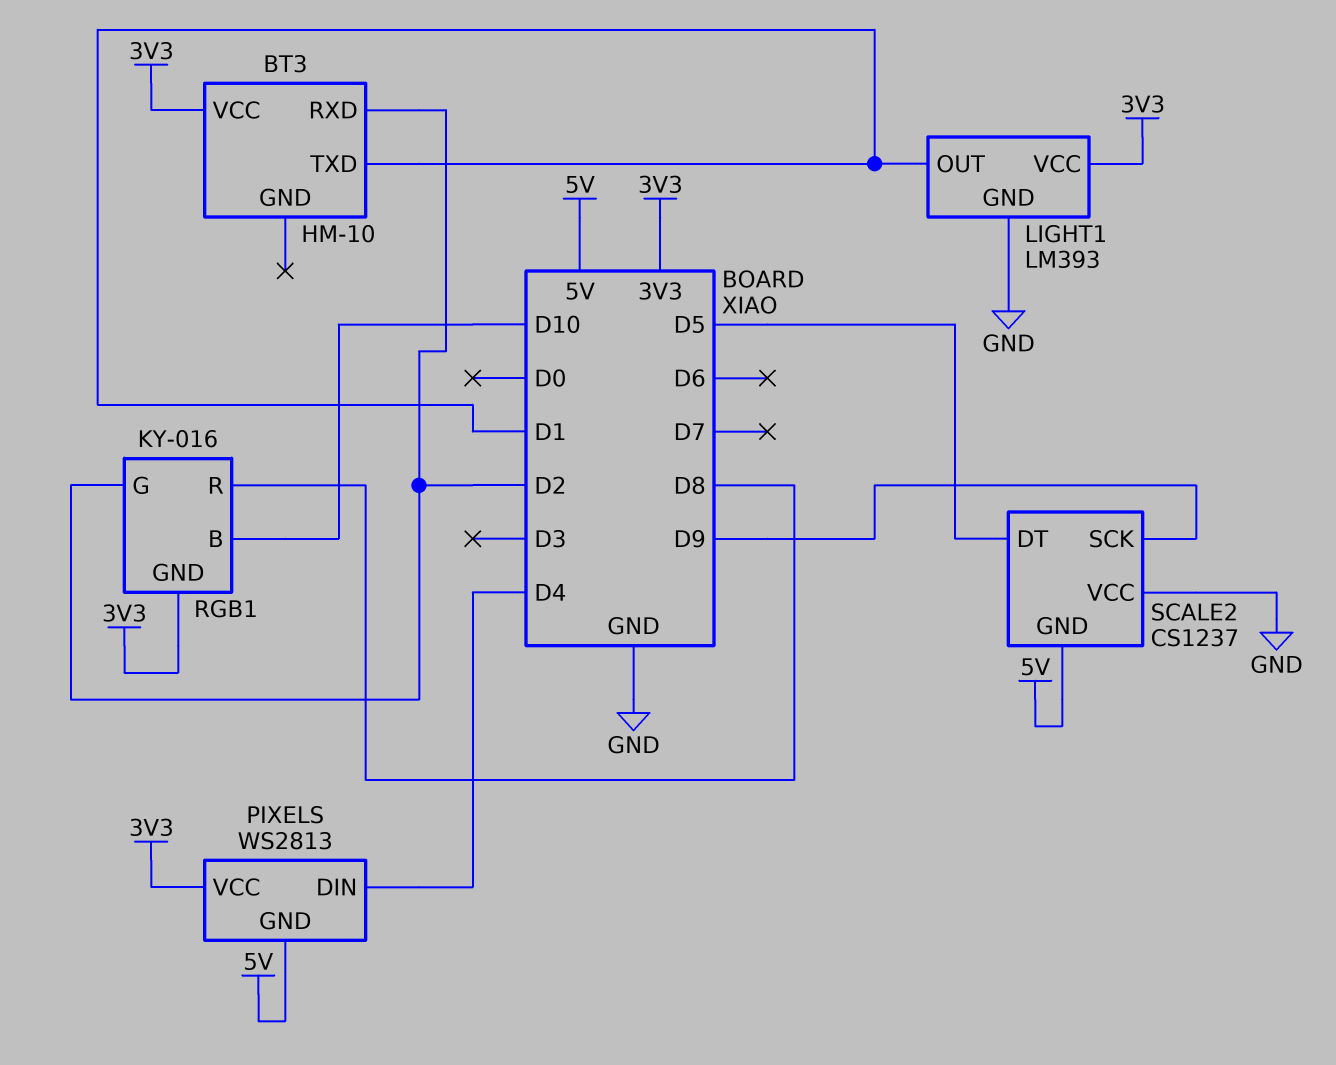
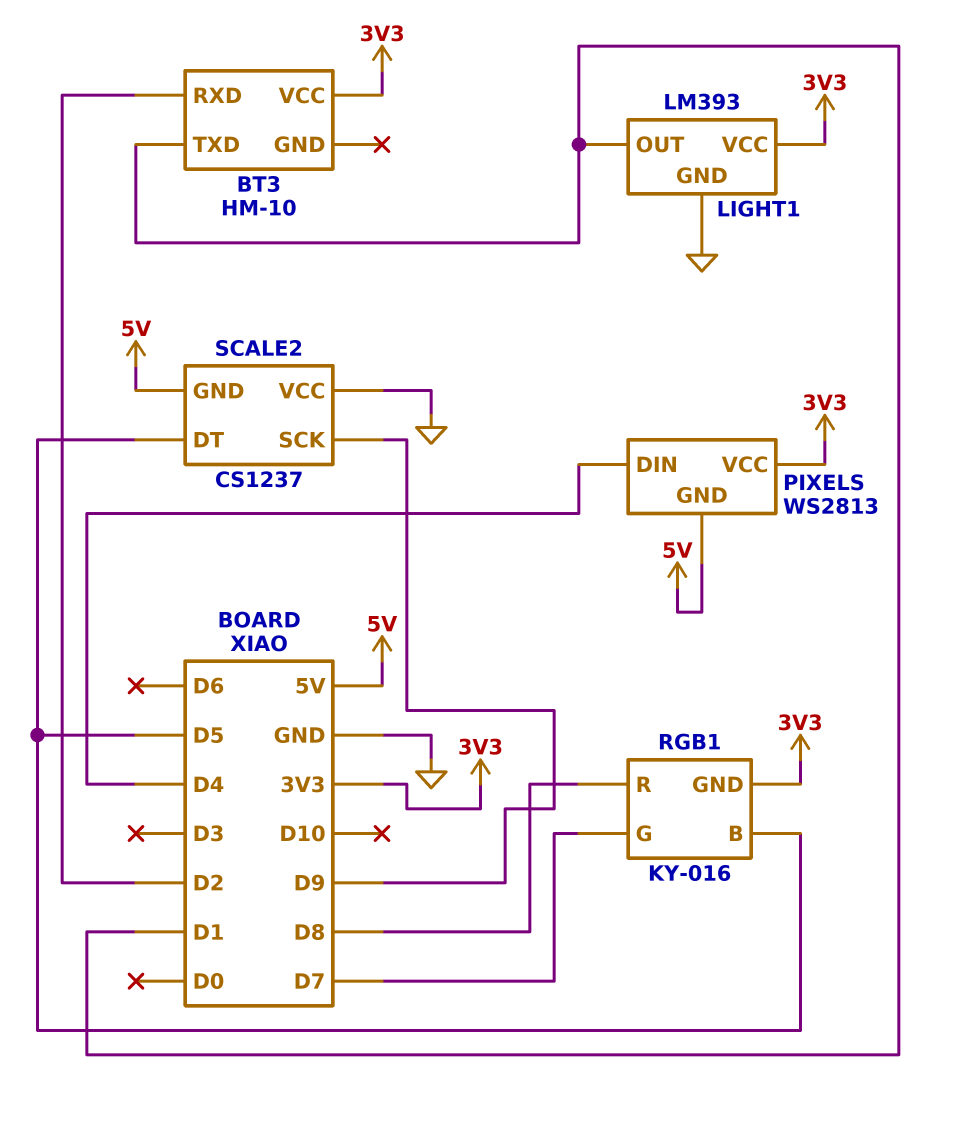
RGB1 pin B: D10 -> D5
RGB1 pin G: D2 -> D7

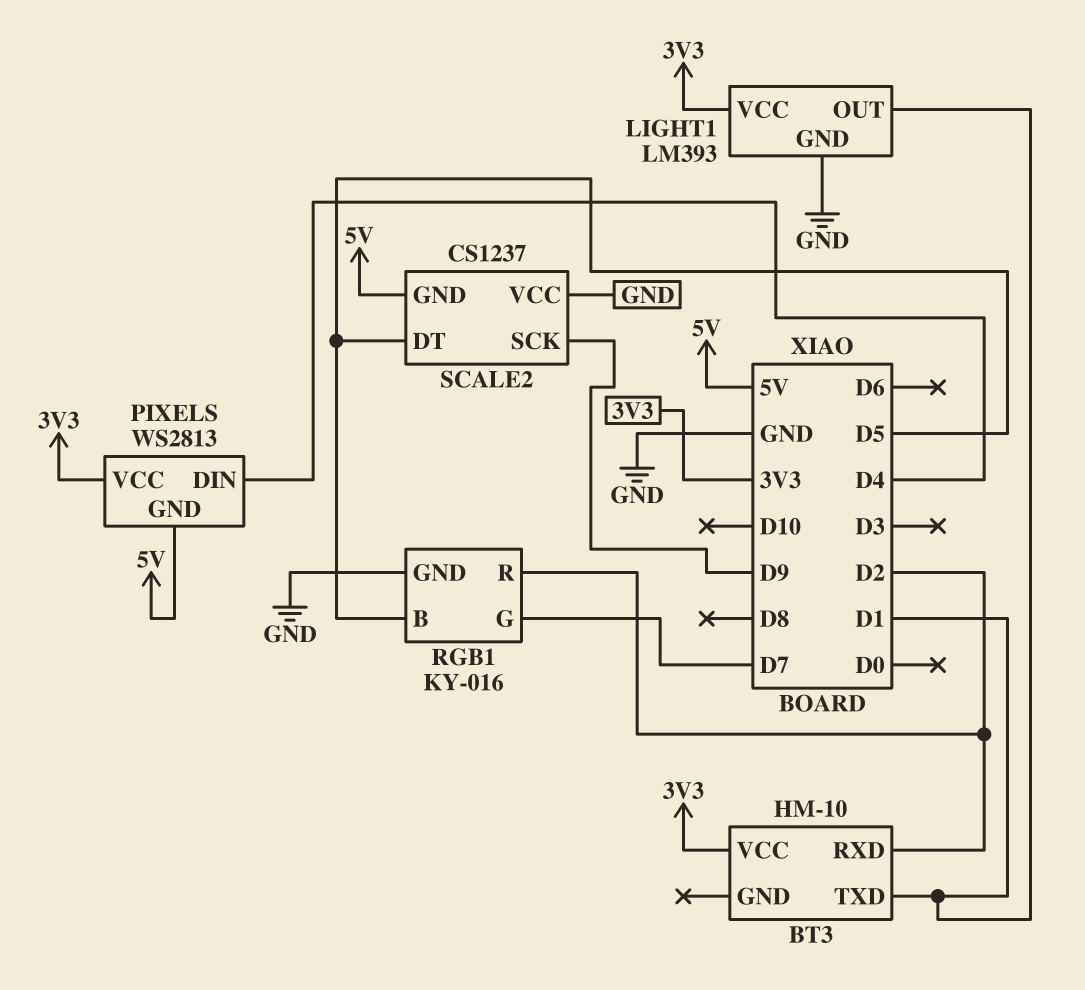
RGB1 pin GND: 3V3 -> GND
RGB1 pin R: D8 -> D2

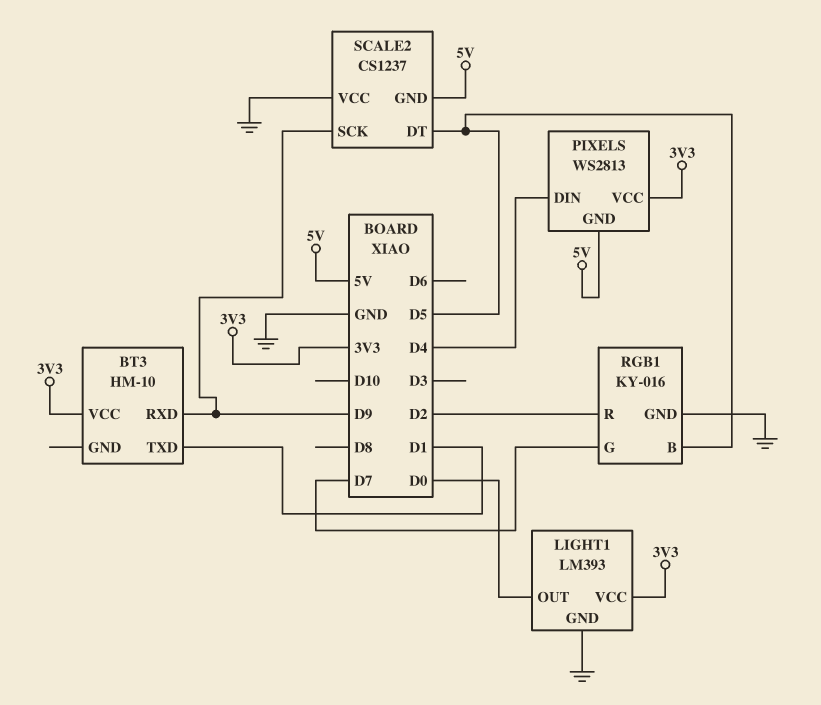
BT3 pin RXD: D2 -> D9
LIGHT1 pin OUT: D1 -> D0

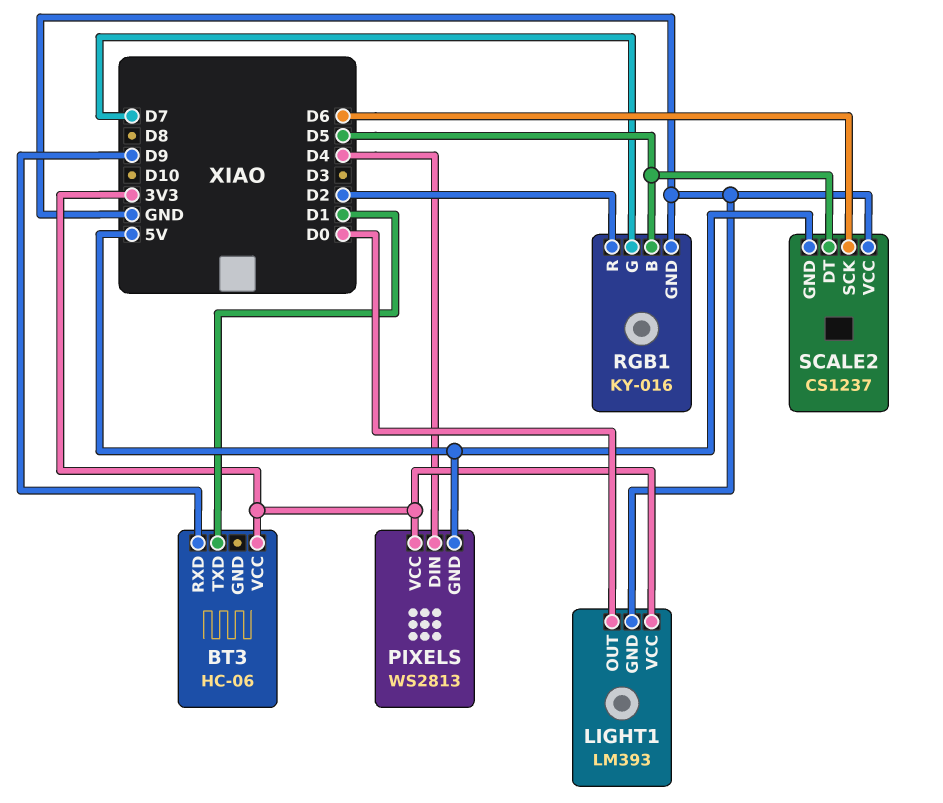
BT3: HM-10 -> HC-06
SCALE2 pin SCK: D9 -> D6

